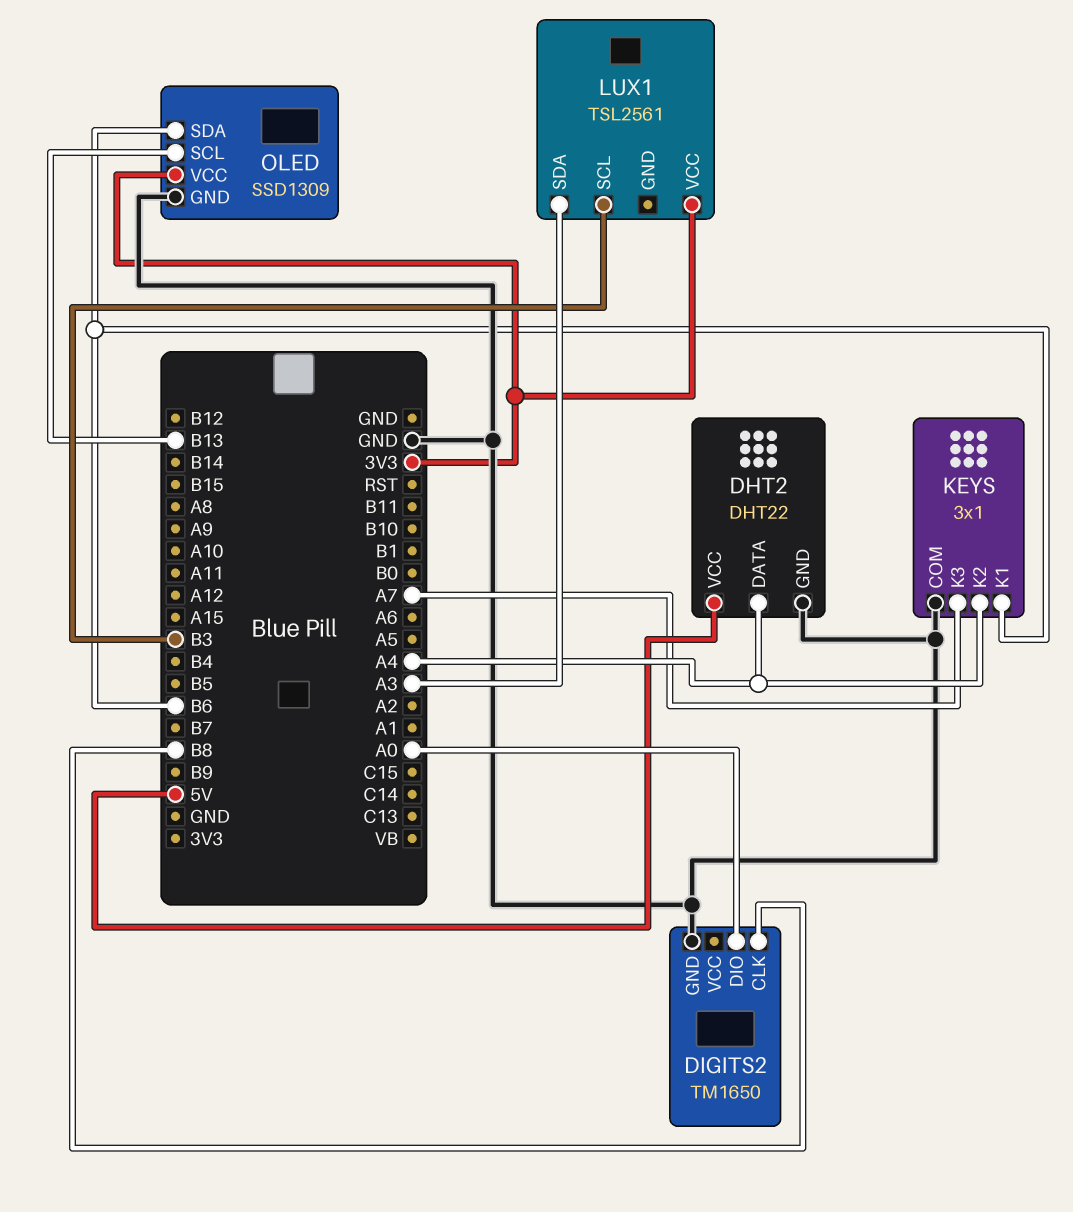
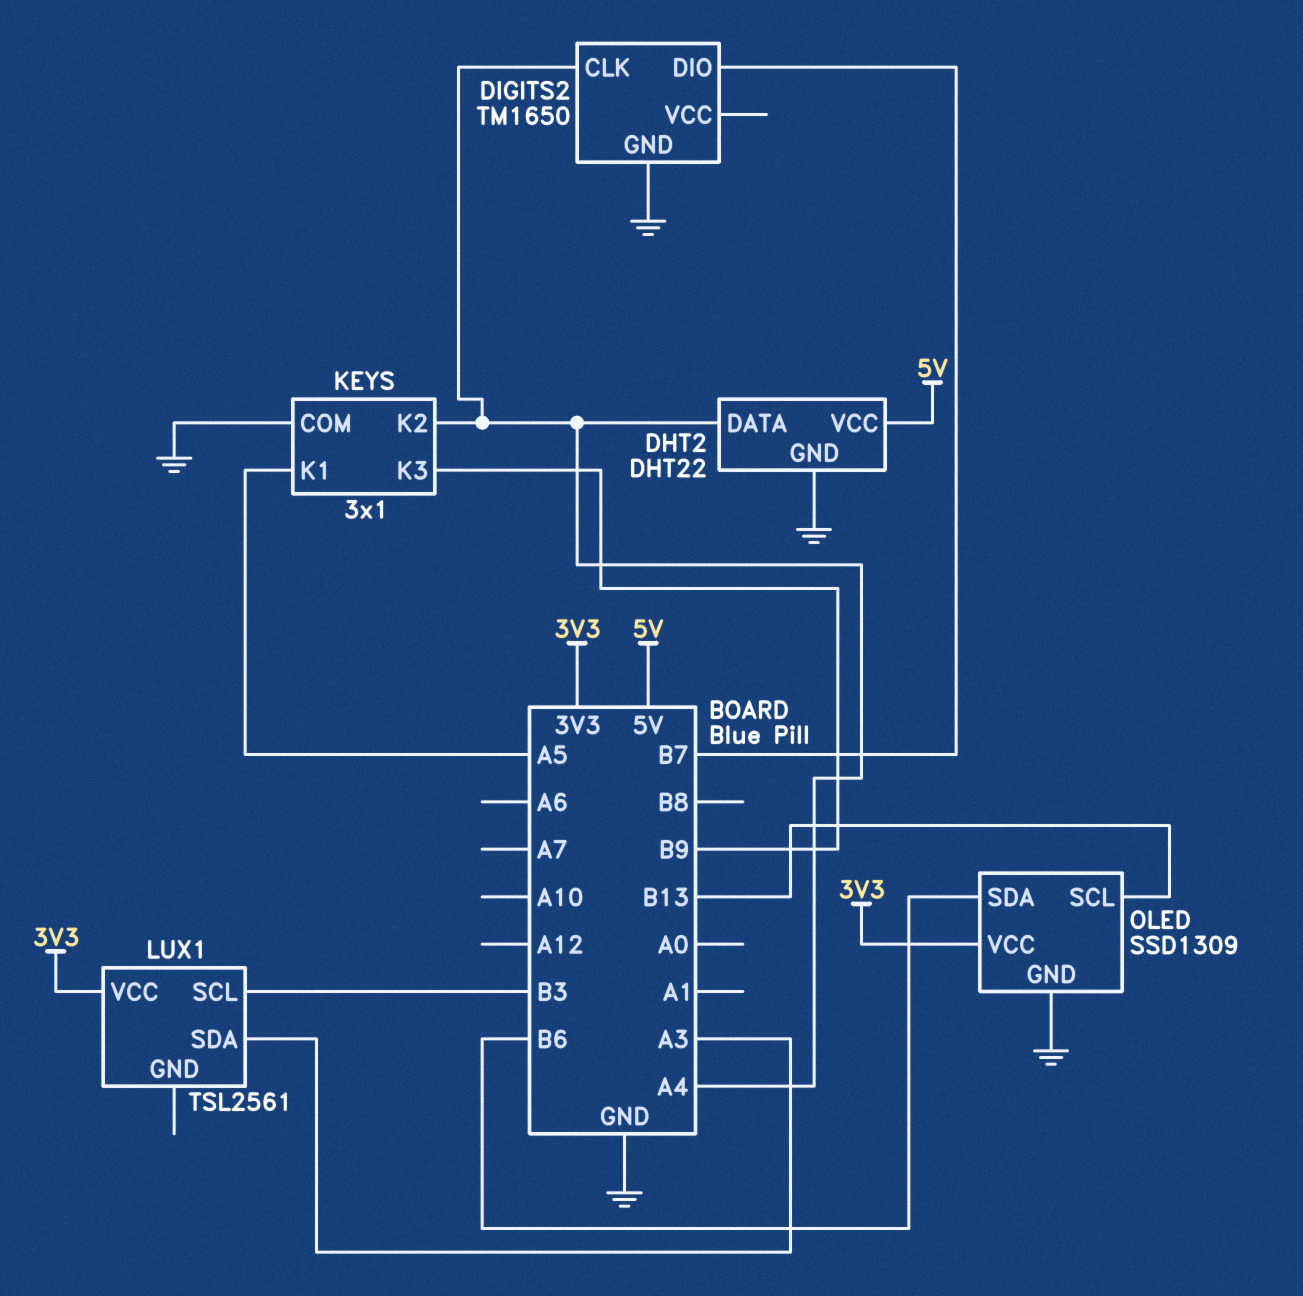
DIGITS2 pin CLK: B8 -> A4
DIGITS2 pin DIO: A0 -> B7
KEYS pin K1: B6 -> A5
KEYS pin K3: A7 -> B9

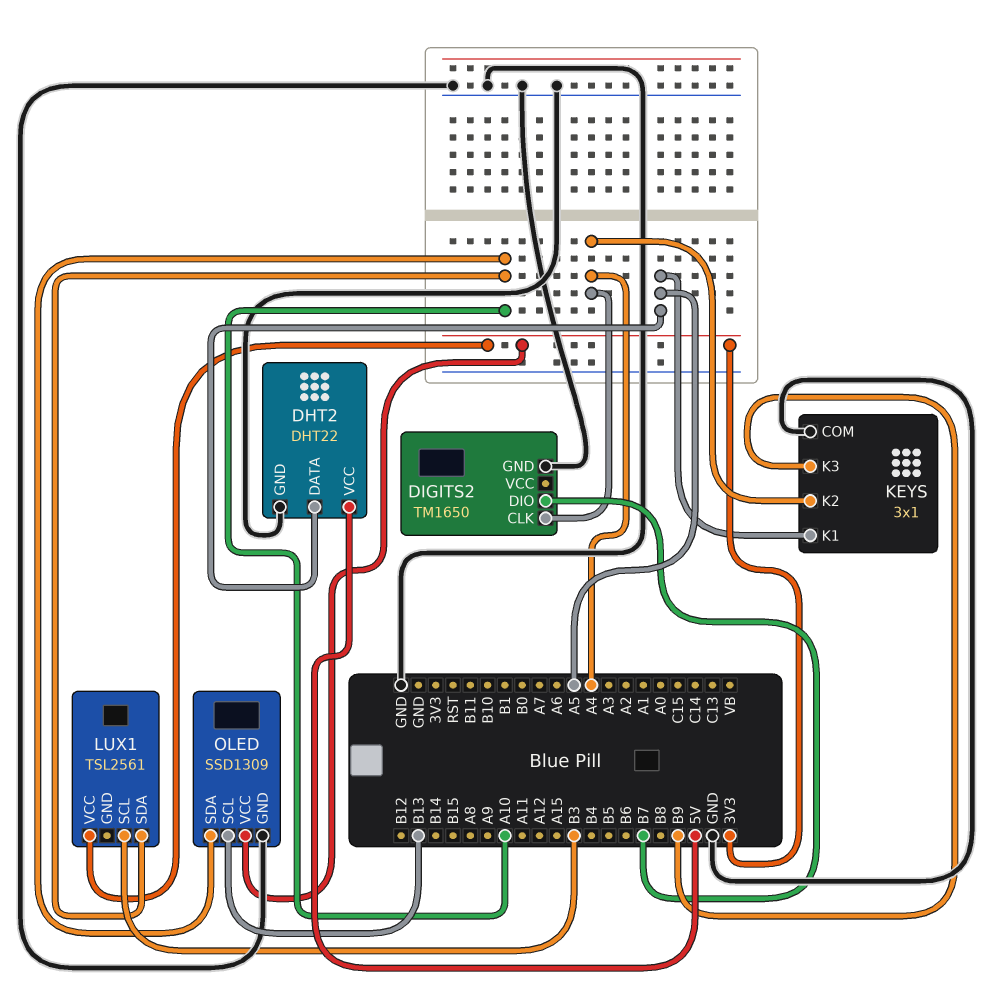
DHT2 pin DATA: A4 -> A5
LUX1 pin SDA: A3 -> A10
OLED pin SDA: B6 -> A10

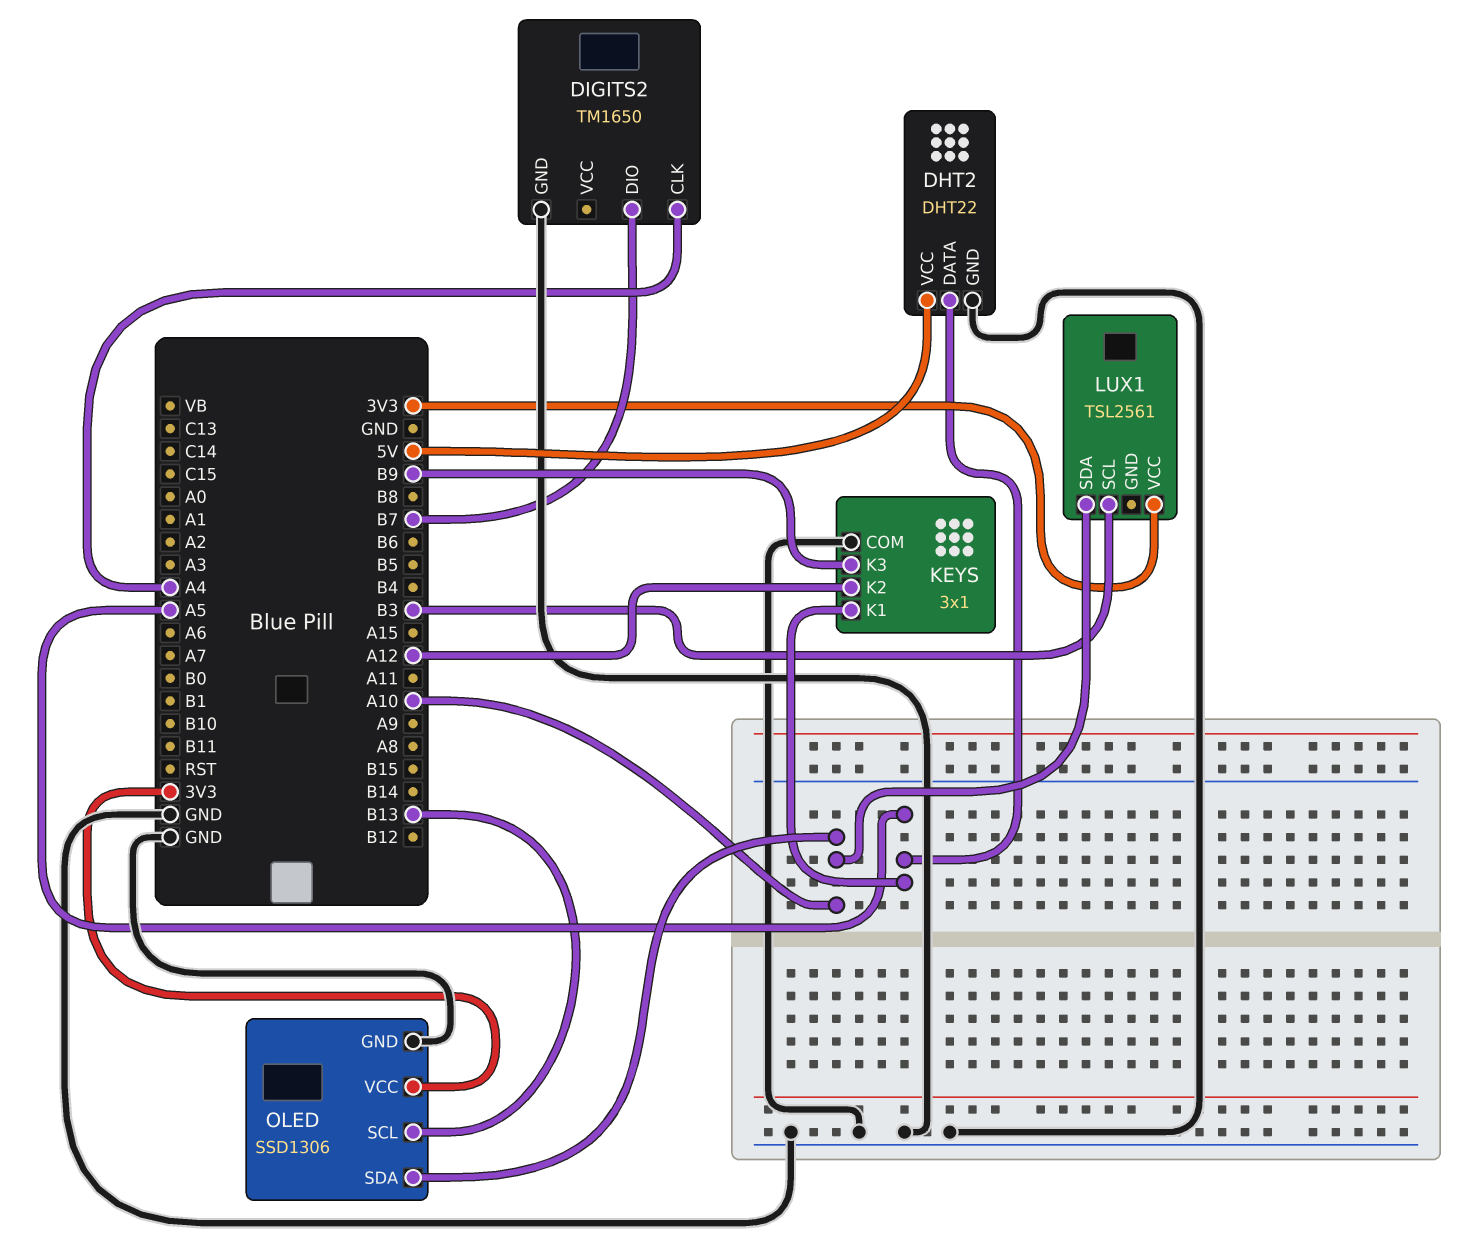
KEYS pin K2: A4 -> A12
OLED: SSD1309 -> SSD1306

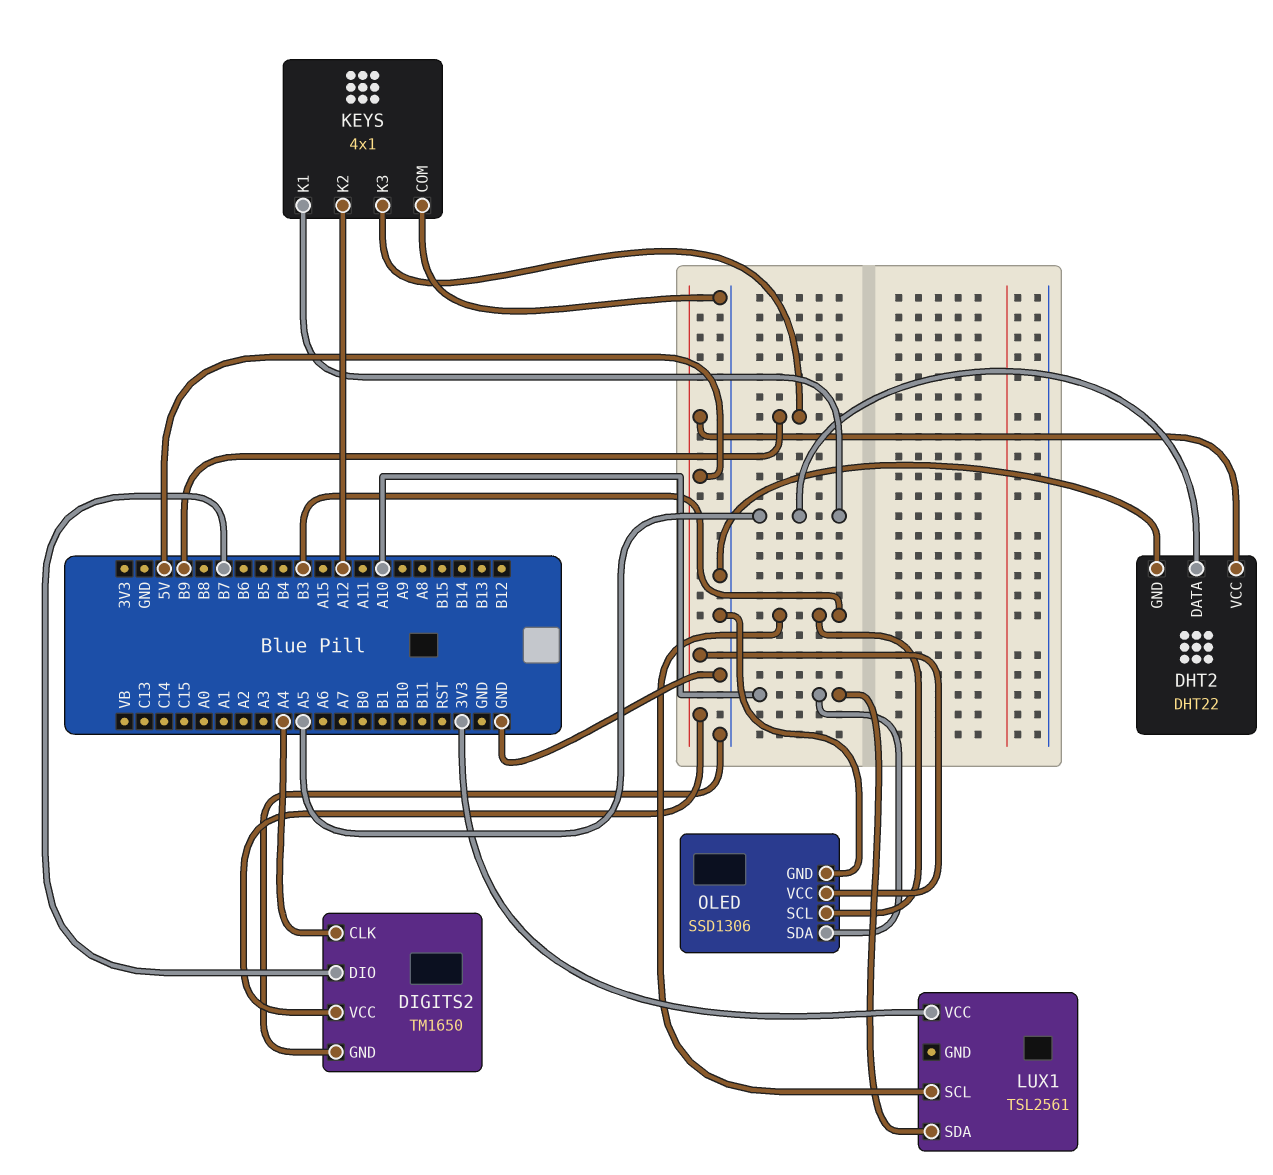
DIGITS2 pin VCC: none -> 5V
KEYS: 3x1 -> 4x1
OLED pin SCL: B13 -> B3
OLED pin VCC: 3V3 -> 5V

